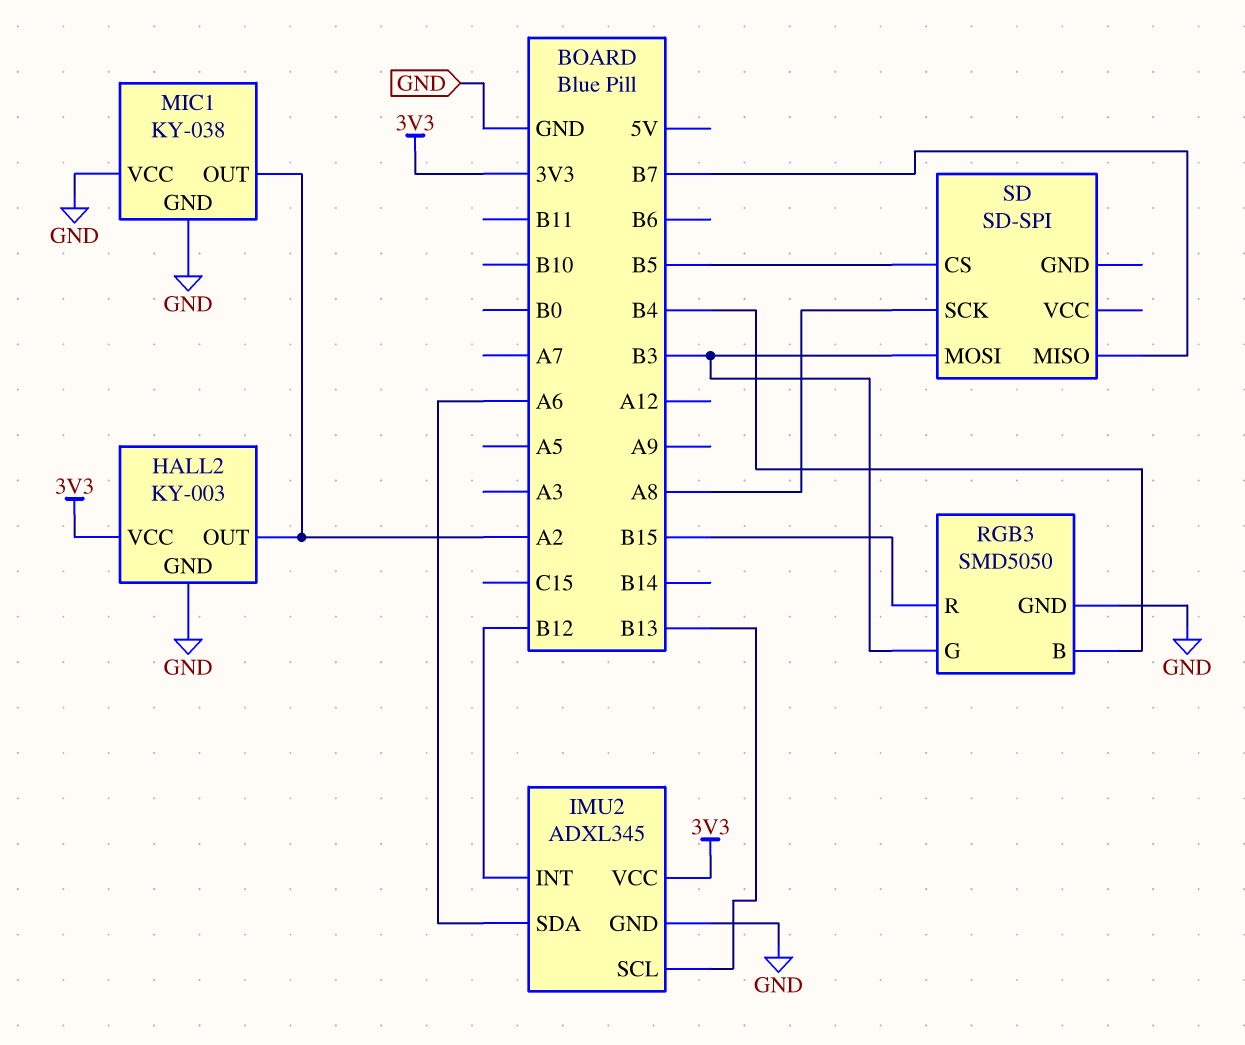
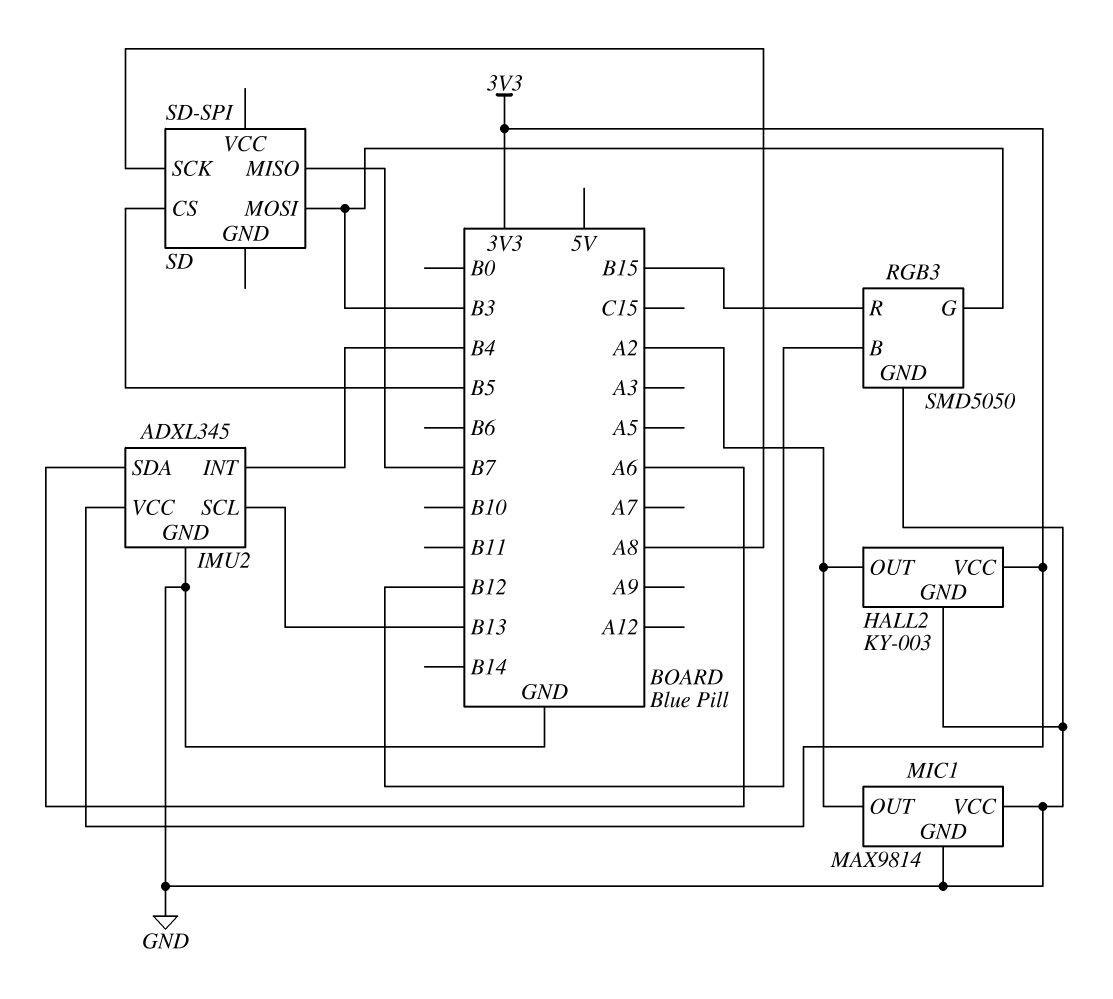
IMU2 pin INT: B12 -> B4
MIC1: KY-038 -> MAX9814
RGB3 pin B: B4 -> B12

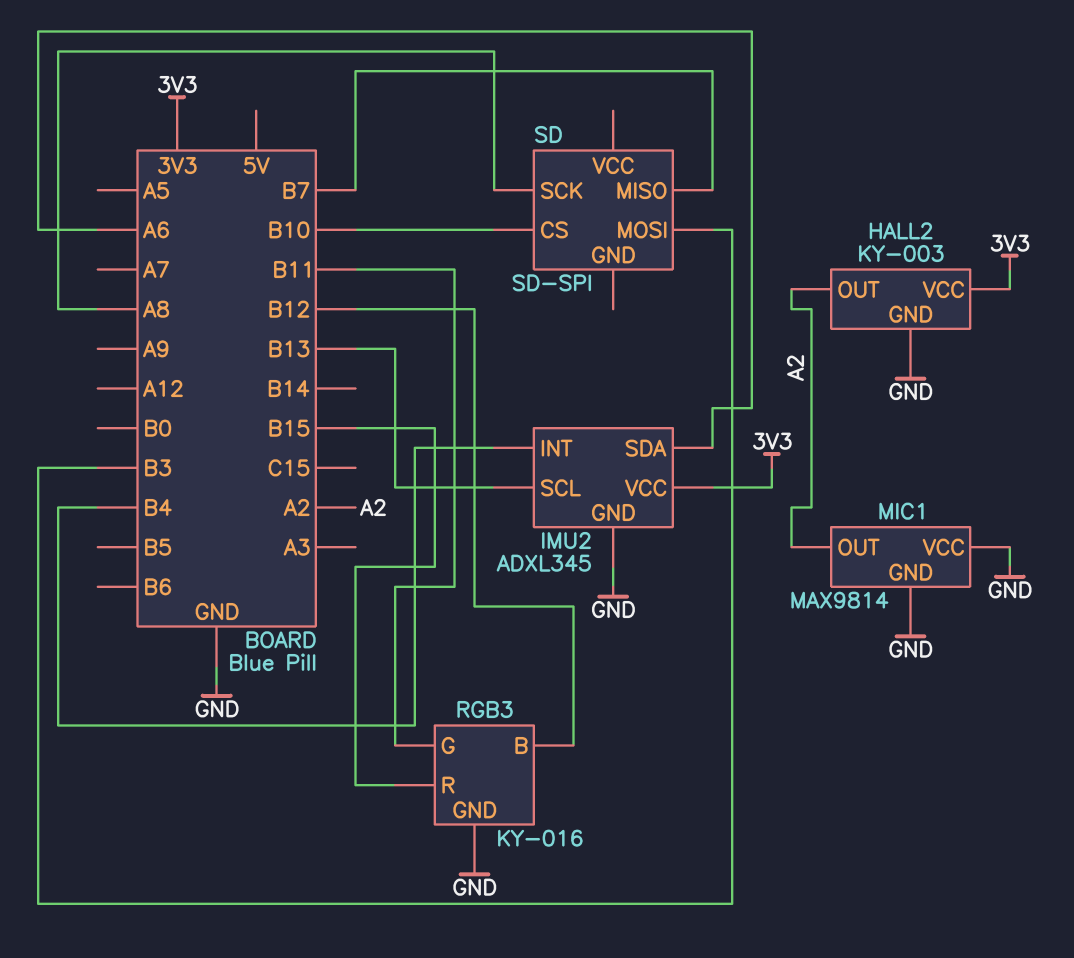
RGB3: SMD5050 -> KY-016
RGB3 pin G: B3 -> B11
SD pin CS: B5 -> B10

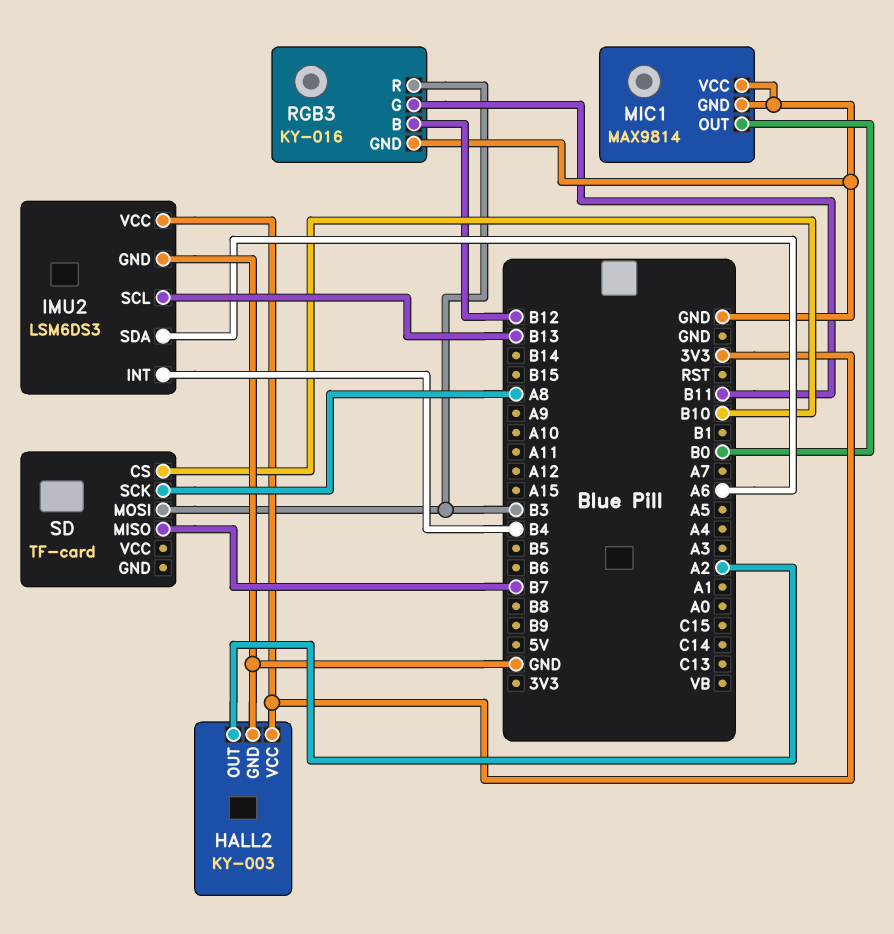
IMU2: ADXL345 -> LSM6DS3
MIC1 pin OUT: A2 -> B0
RGB3 pin R: B15 -> B3
SD: SD-SPI -> TF-card

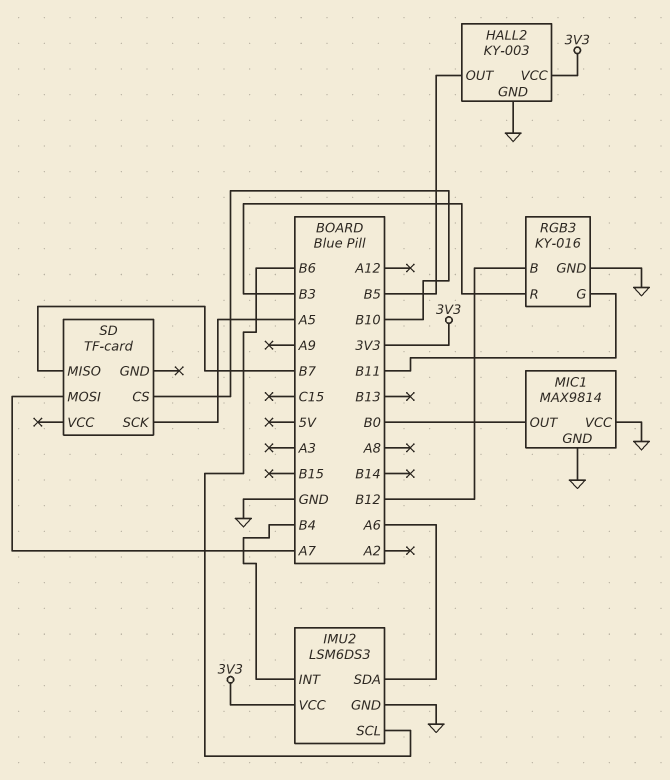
HALL2 pin OUT: A2 -> B5
IMU2 pin SCL: B13 -> B6
SD pin MOSI: B3 -> A7
SD pin SCK: A8 -> A5

